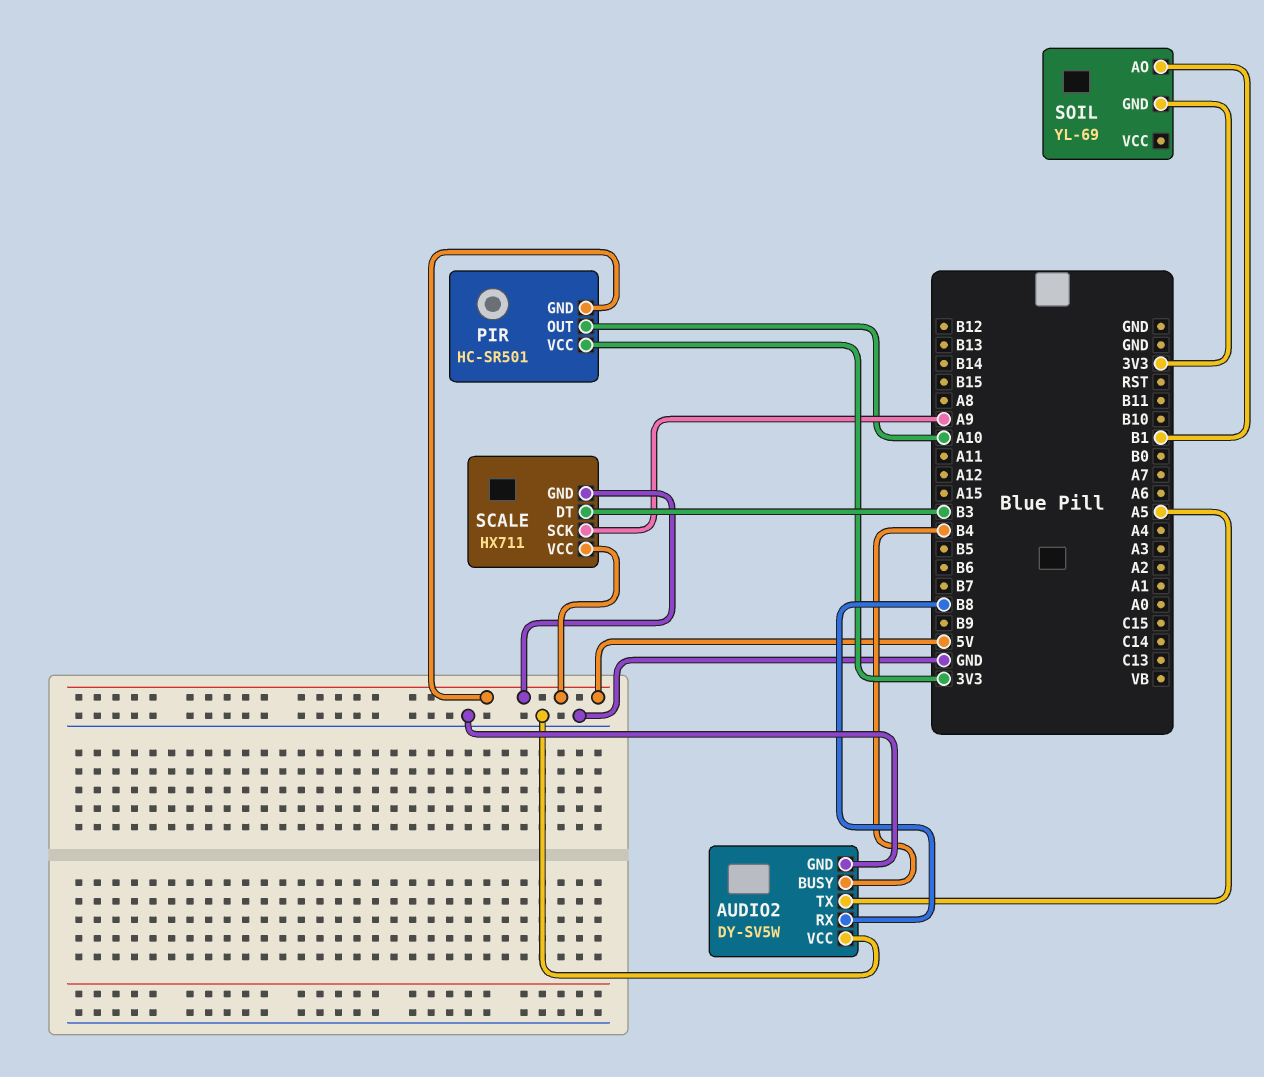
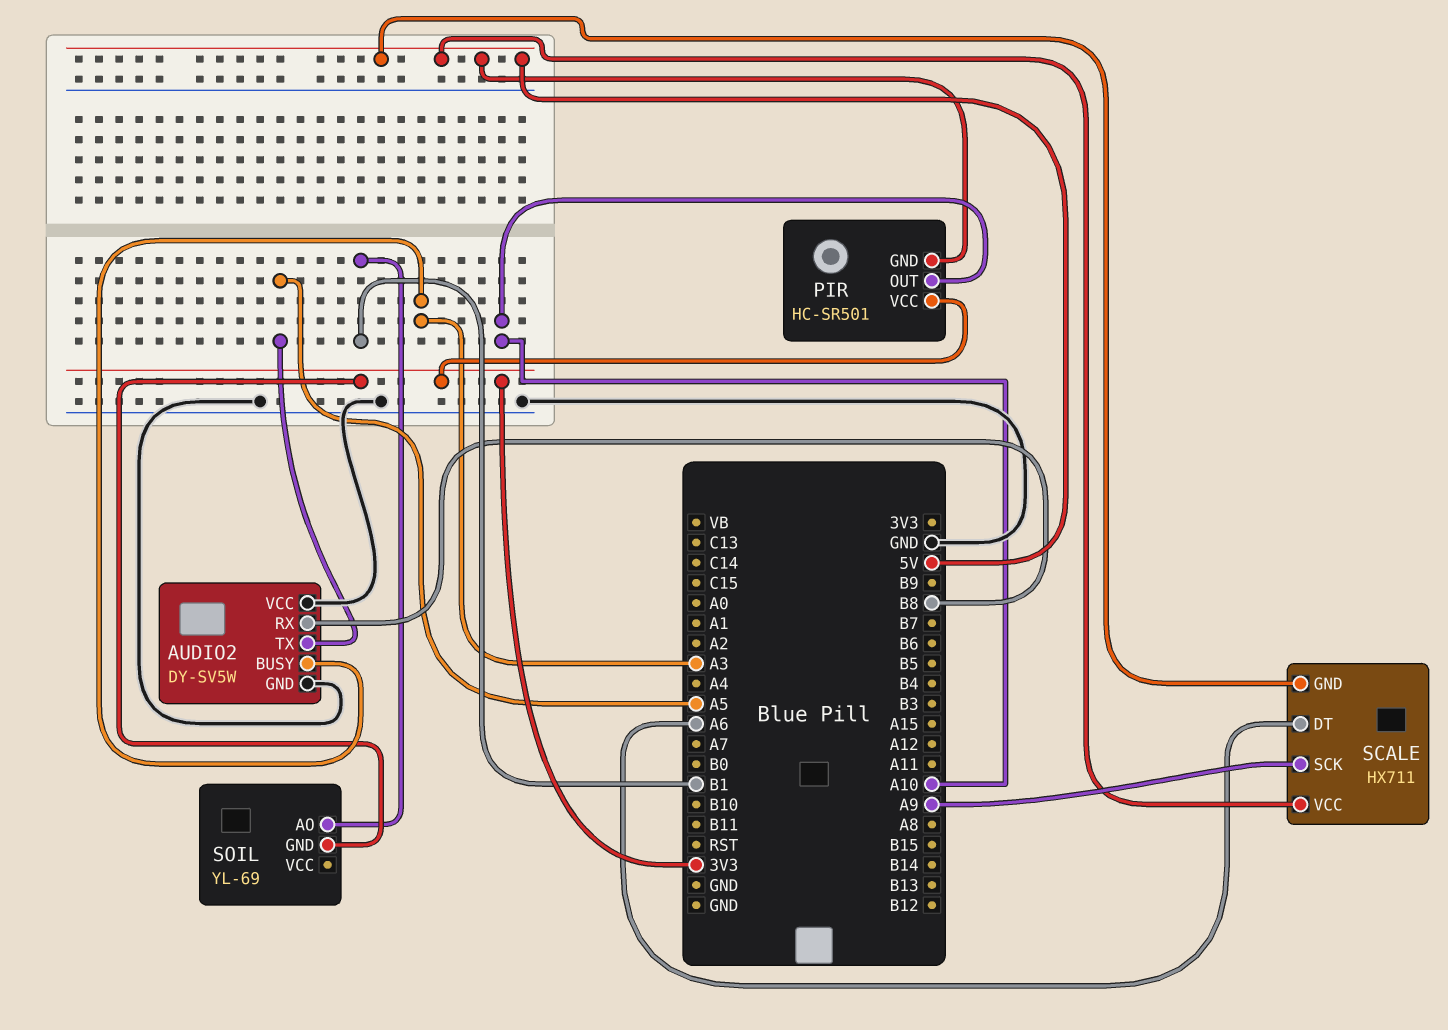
AUDIO2 pin BUSY: B4 -> A3
SCALE pin DT: B3 -> A6

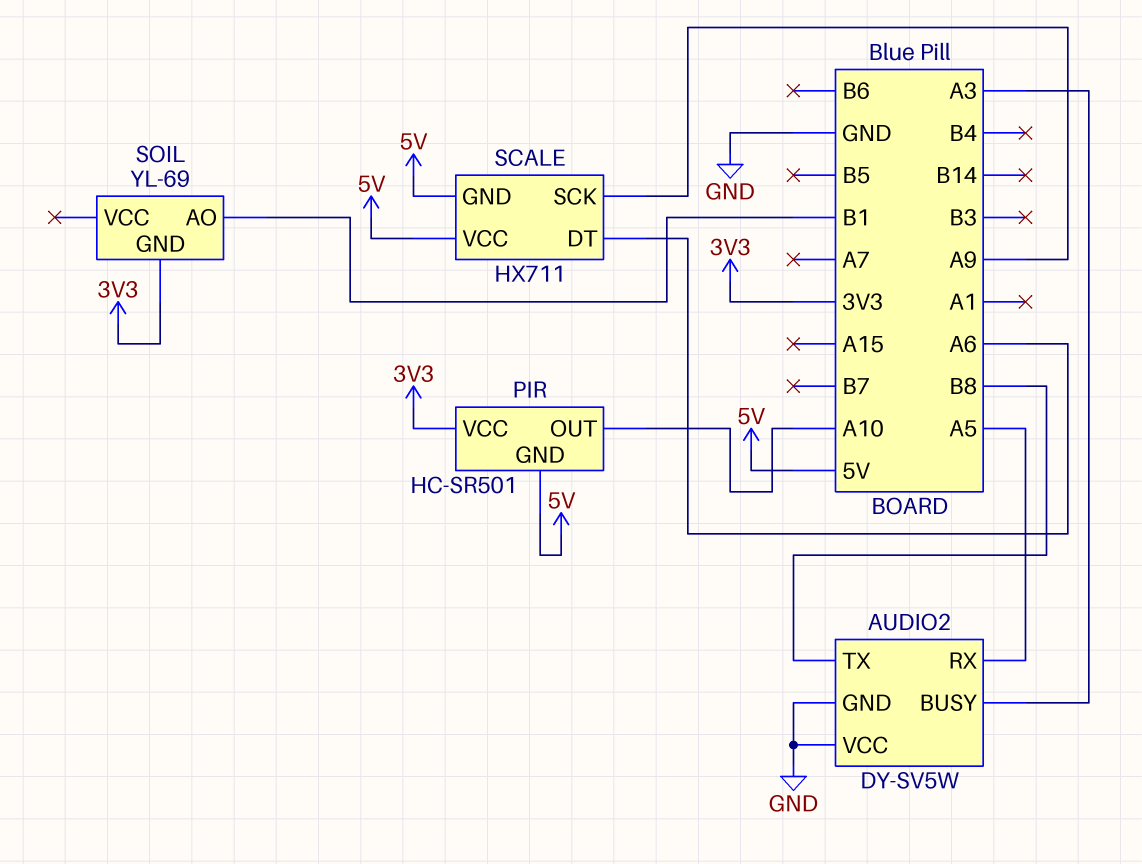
AUDIO2 pin RX: B8 -> A5
AUDIO2 pin TX: A5 -> B8

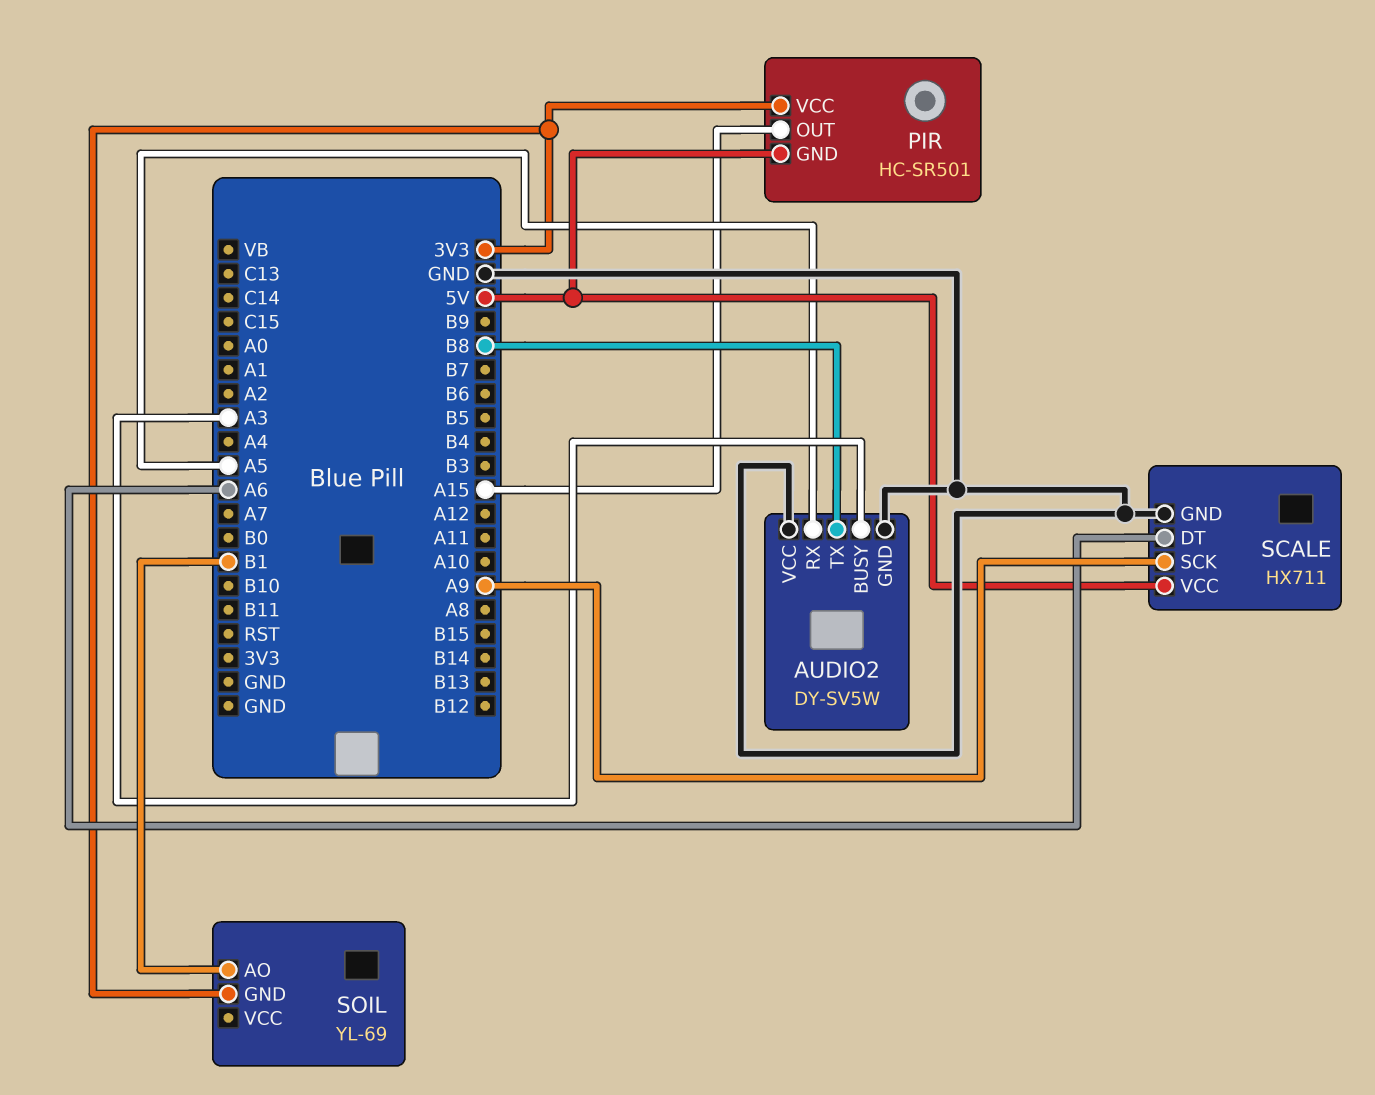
PIR pin OUT: A10 -> A15
SCALE pin GND: 5V -> GND

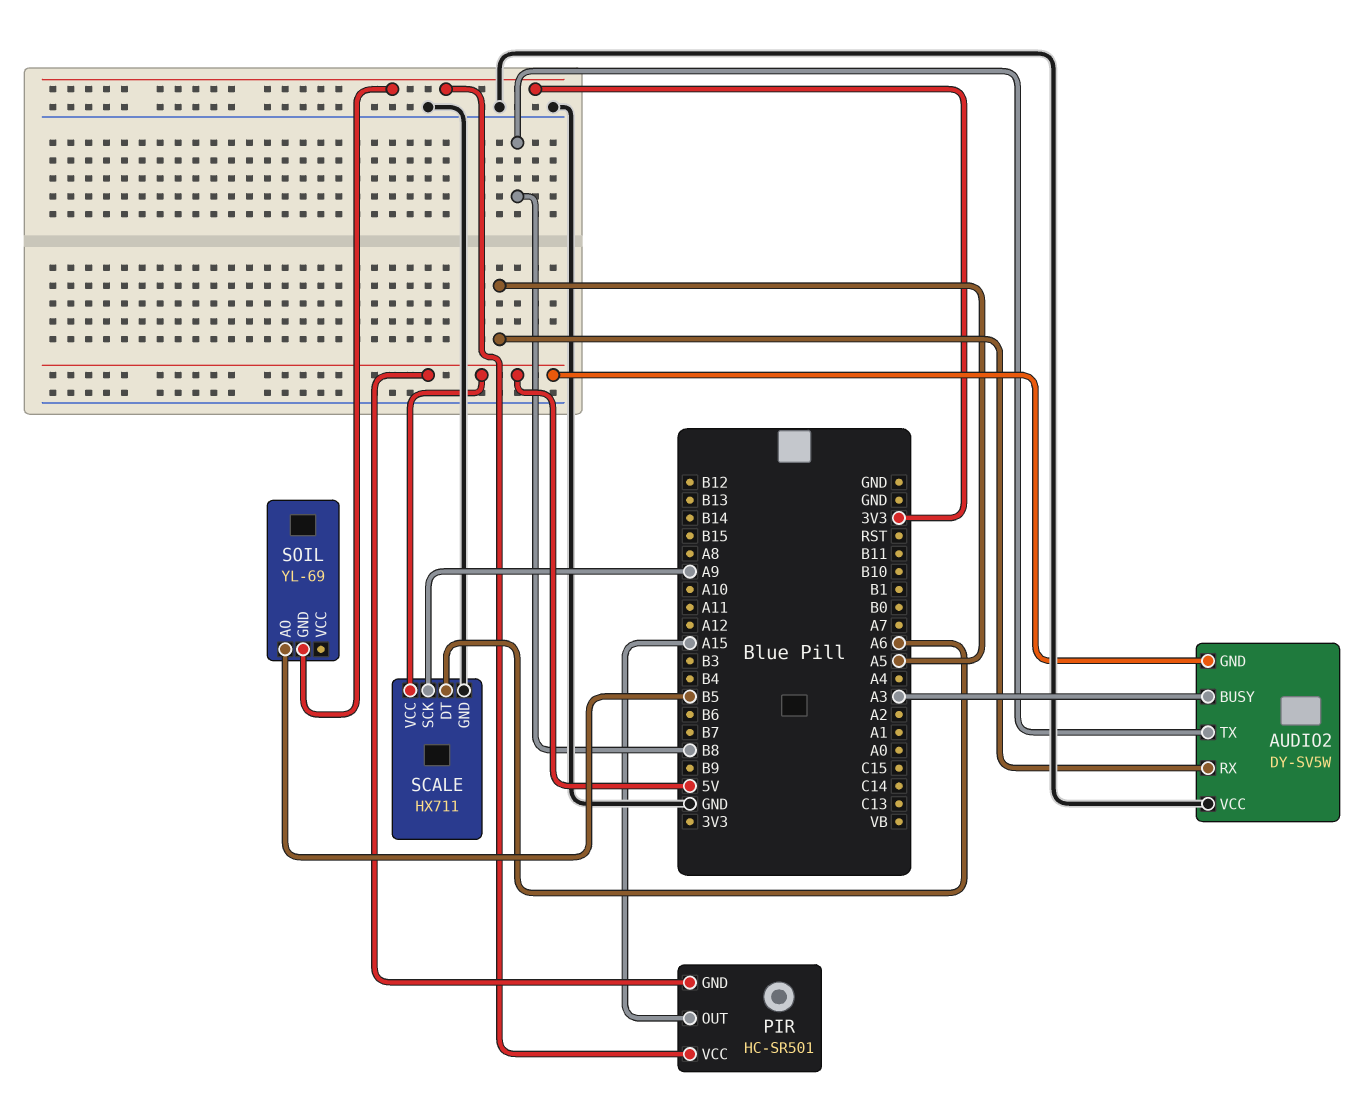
AUDIO2 pin GND: GND -> 5V
SOIL pin AO: B1 -> B5

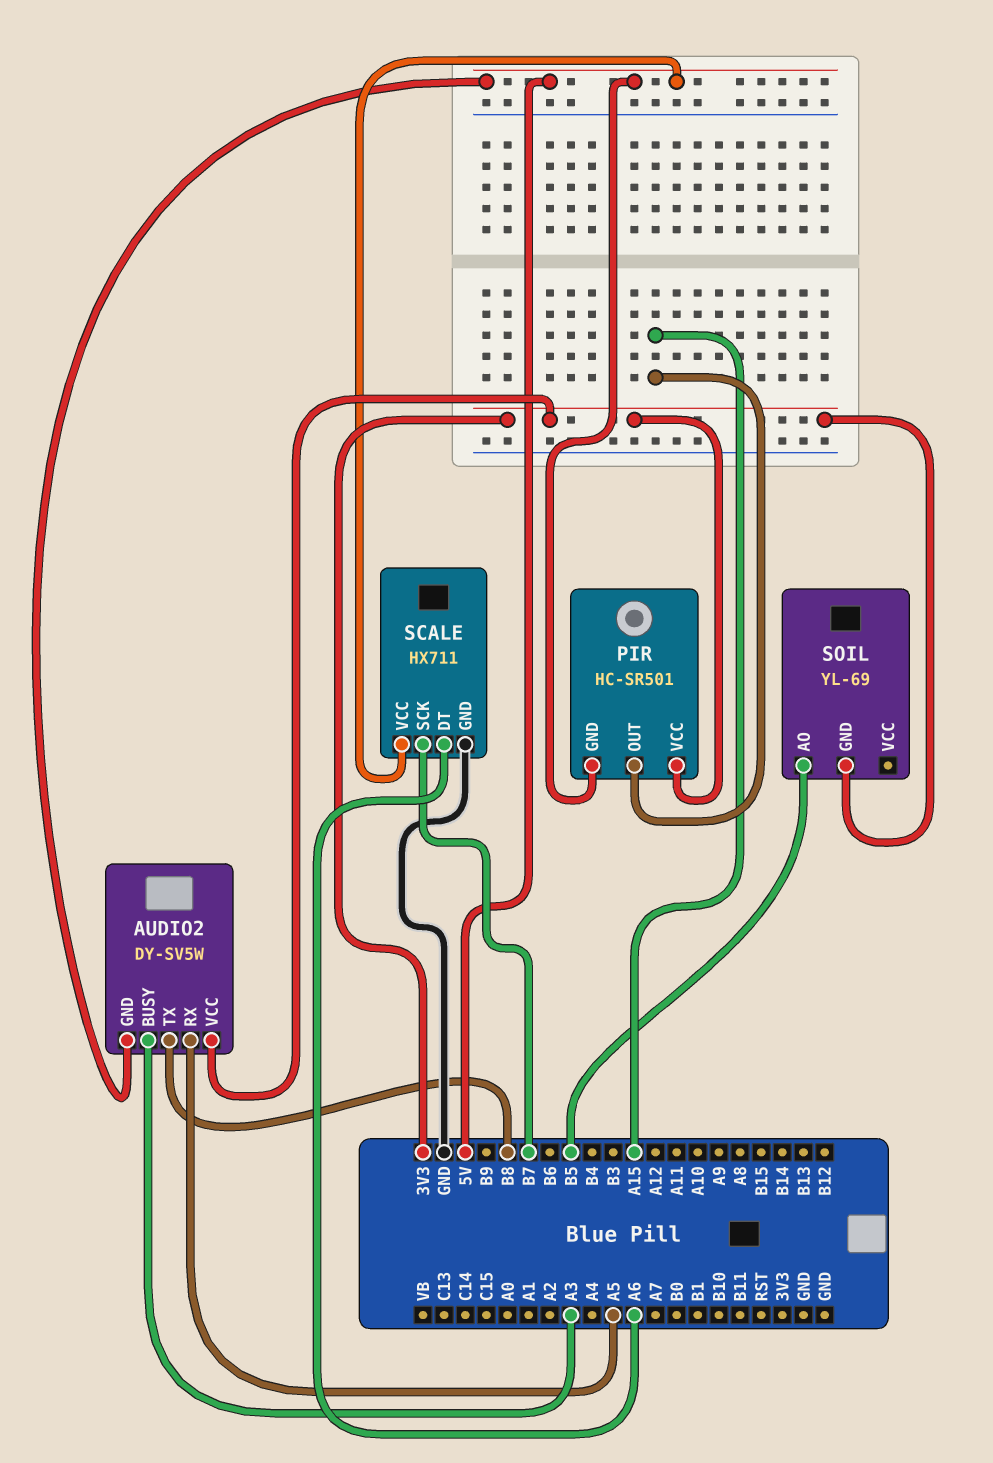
AUDIO2 pin VCC: GND -> 3V3
SCALE pin SCK: A9 -> B7

